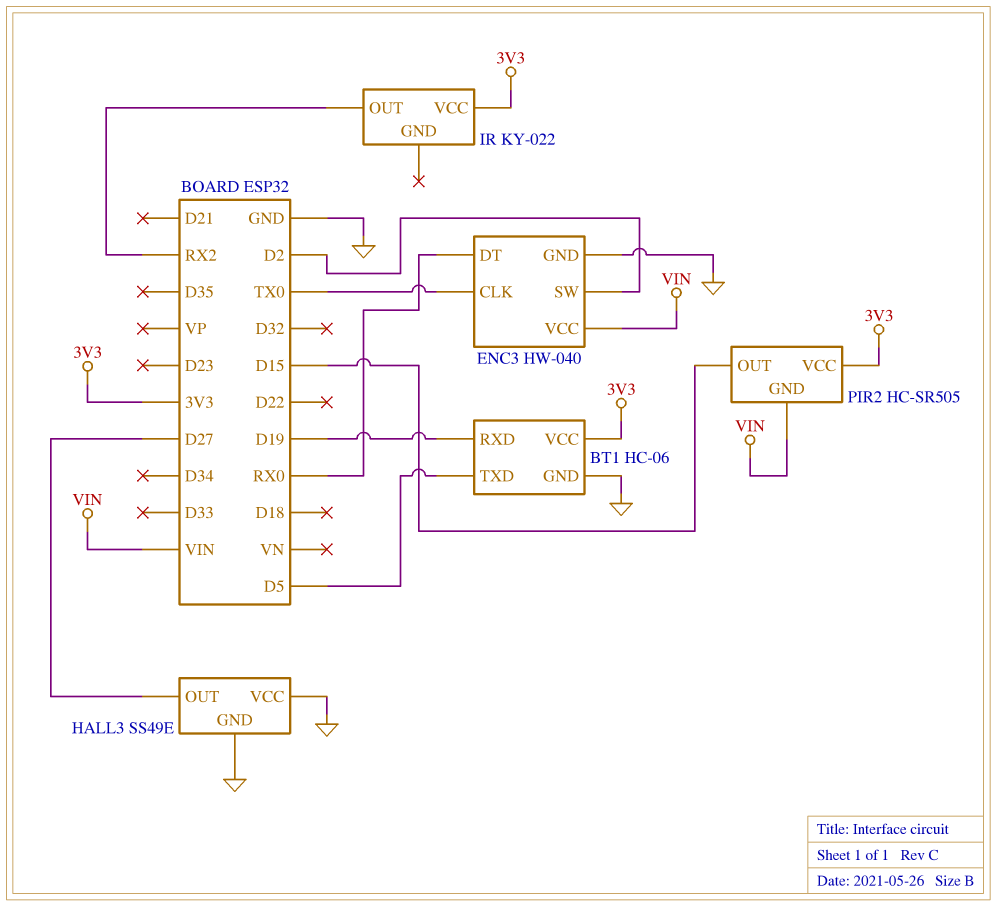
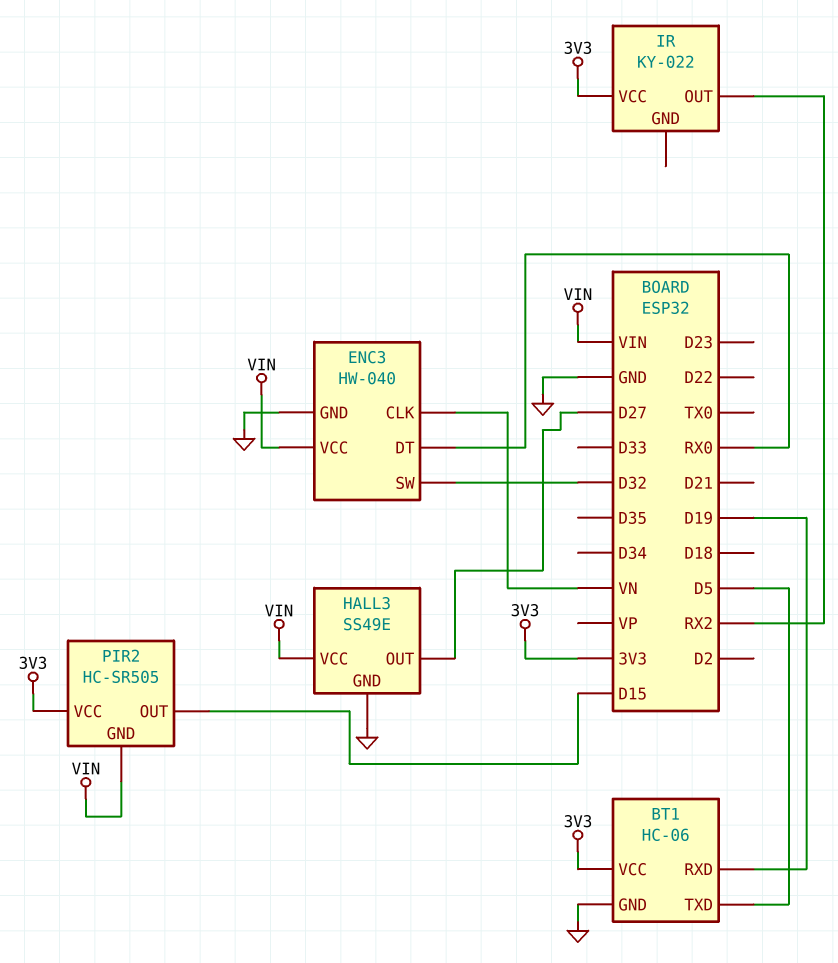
ENC3 pin CLK: TX0 -> VN
ENC3 pin SW: D2 -> D32
HALL3 pin VCC: GND -> VIN

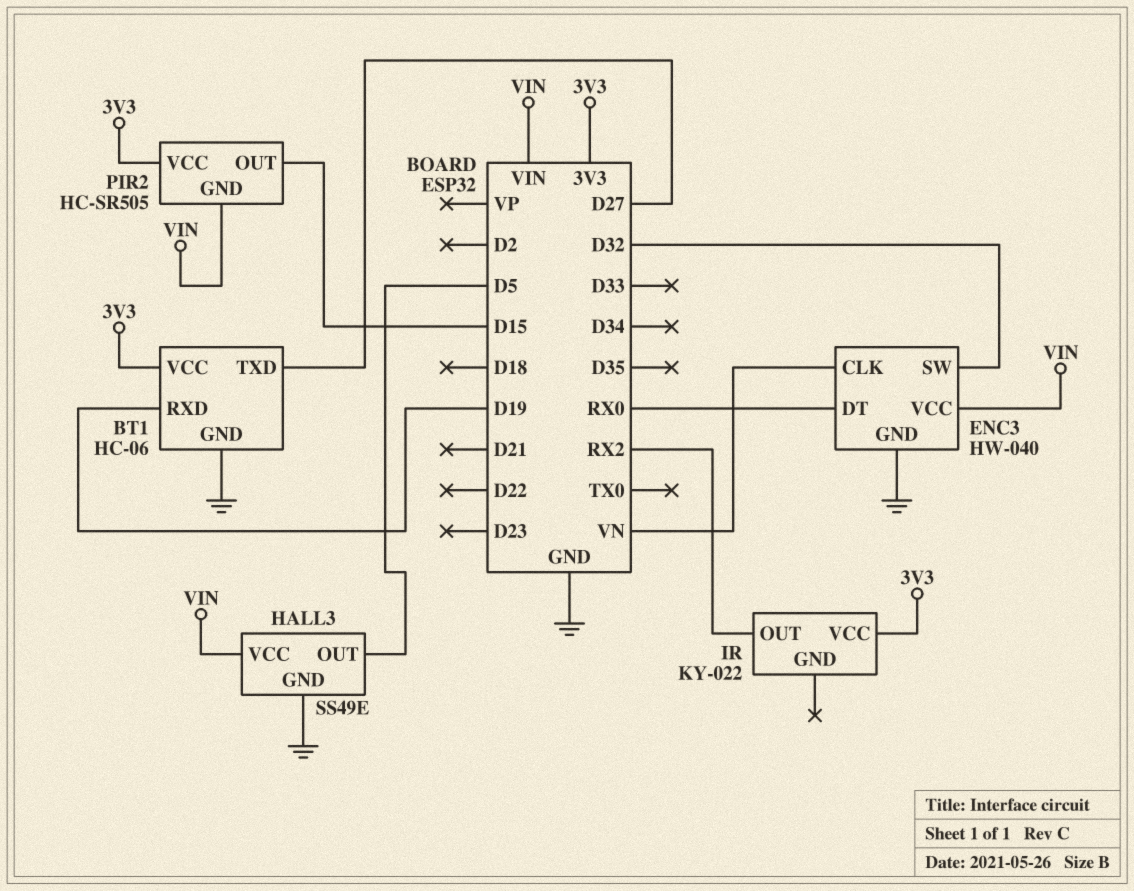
BT1 pin TXD: D5 -> D27
HALL3 pin OUT: D27 -> D5

